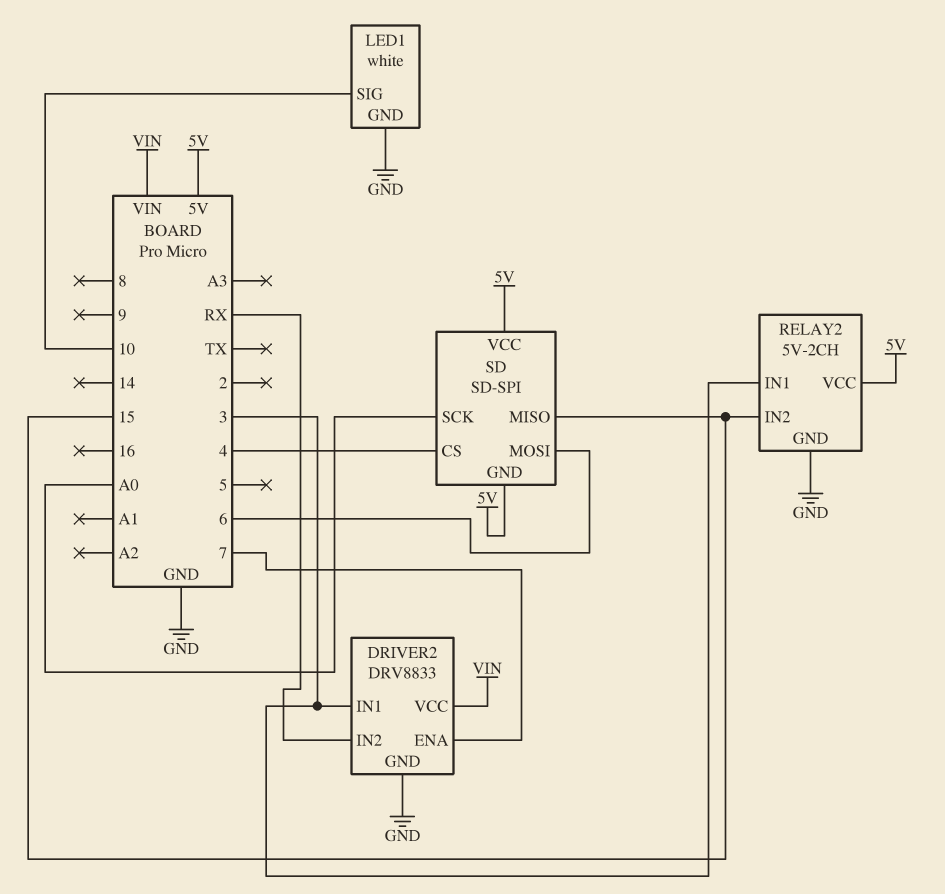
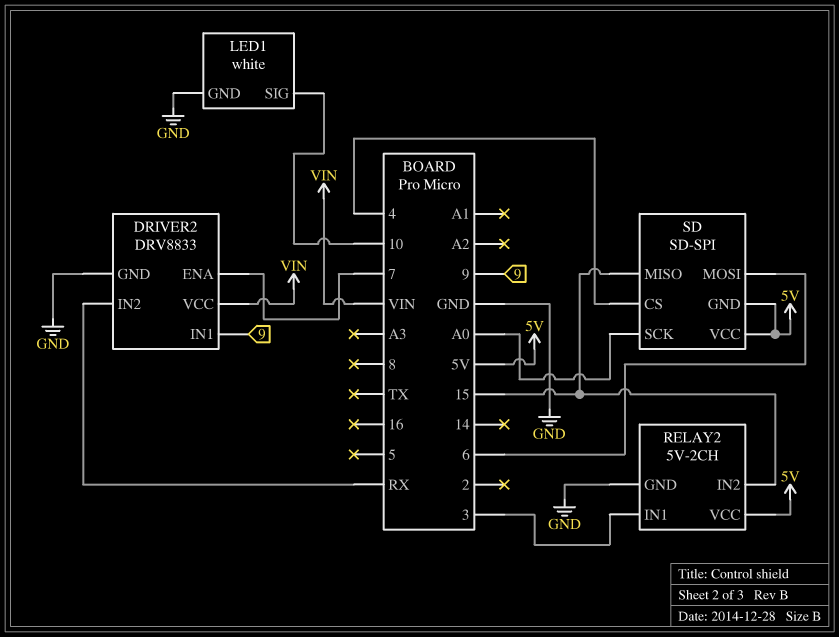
DRIVER2 pin IN1: 3 -> 9

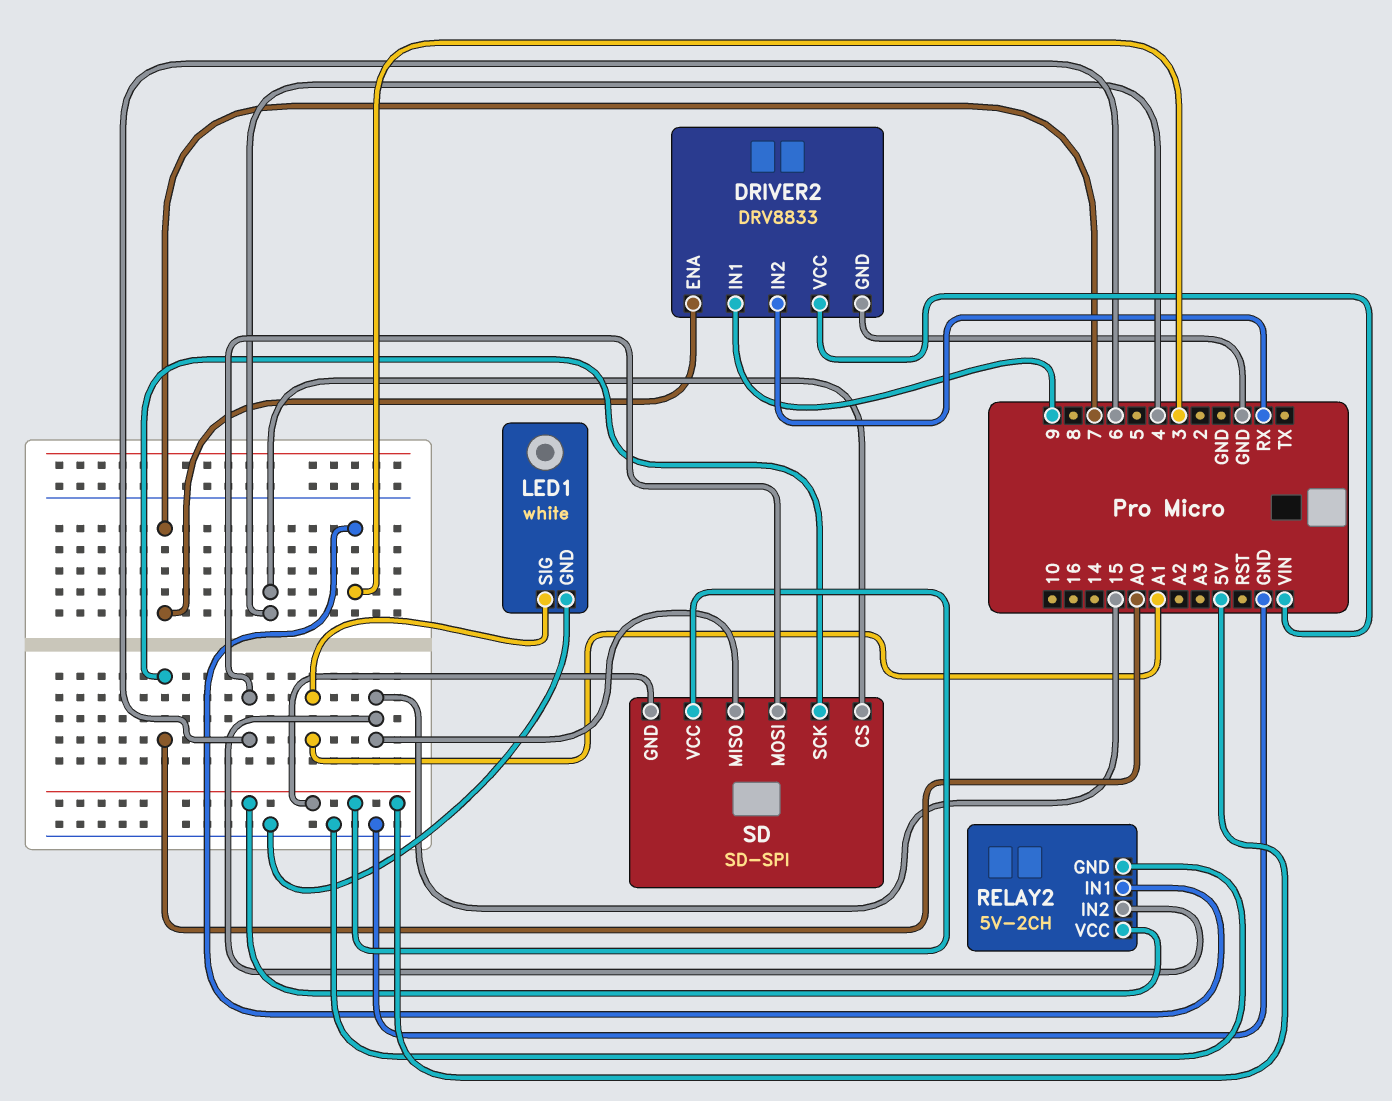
LED1 pin SIG: 10 -> A1

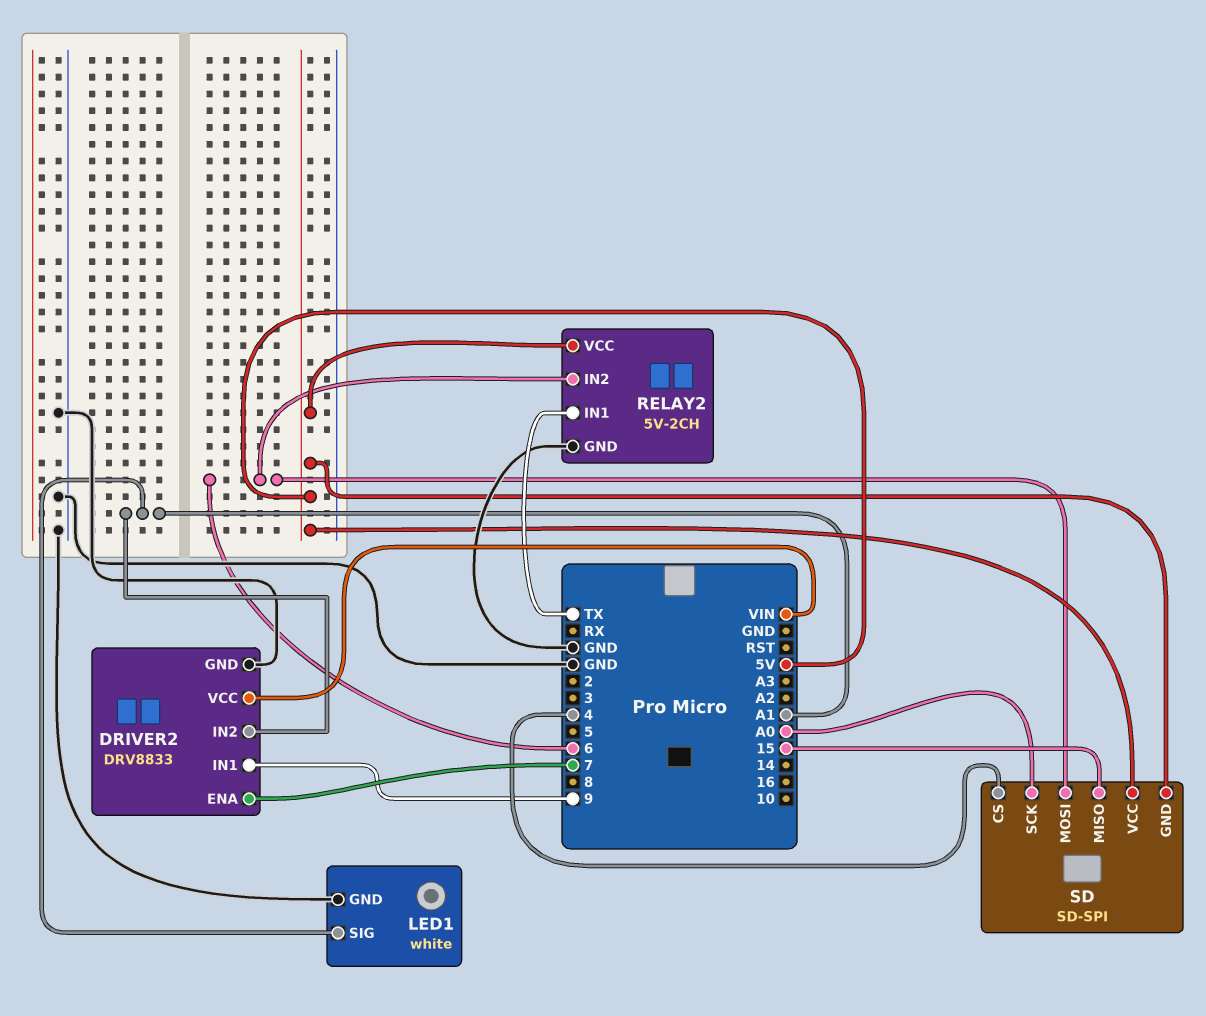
DRIVER2 pin IN2: RX -> A1
RELAY2 pin IN1: 3 -> TX
RELAY2 pin IN2: 15 -> 6

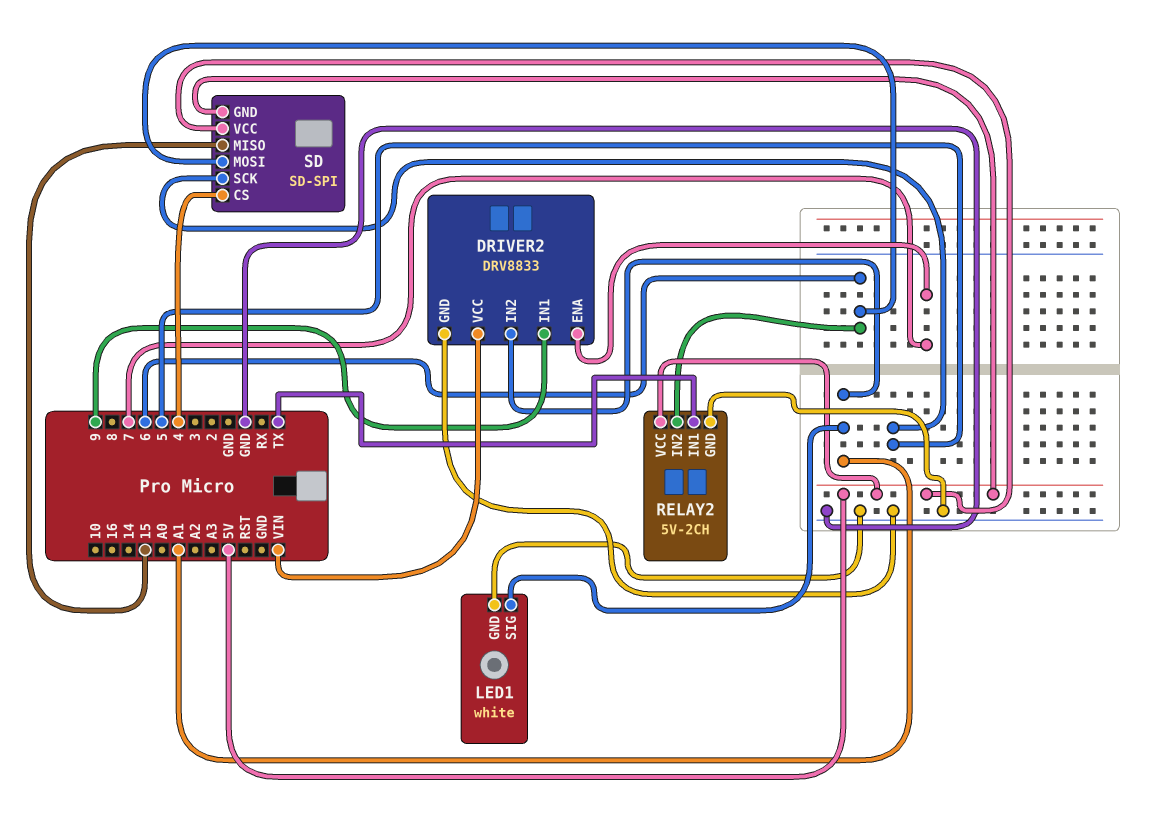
SD pin SCK: A0 -> 5

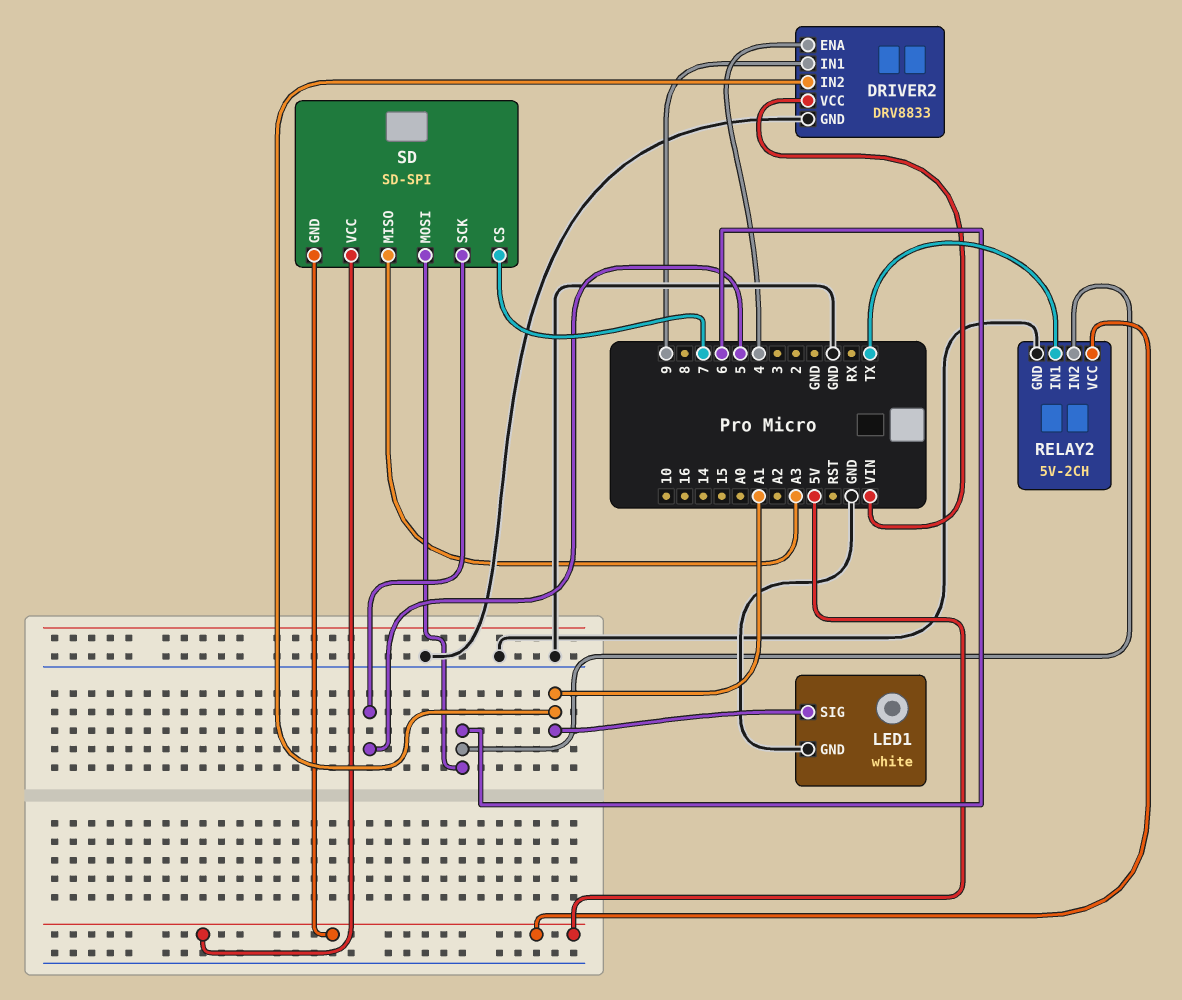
DRIVER2 pin ENA: 7 -> 4
SD pin CS: 4 -> 7
SD pin MISO: 15 -> A3

